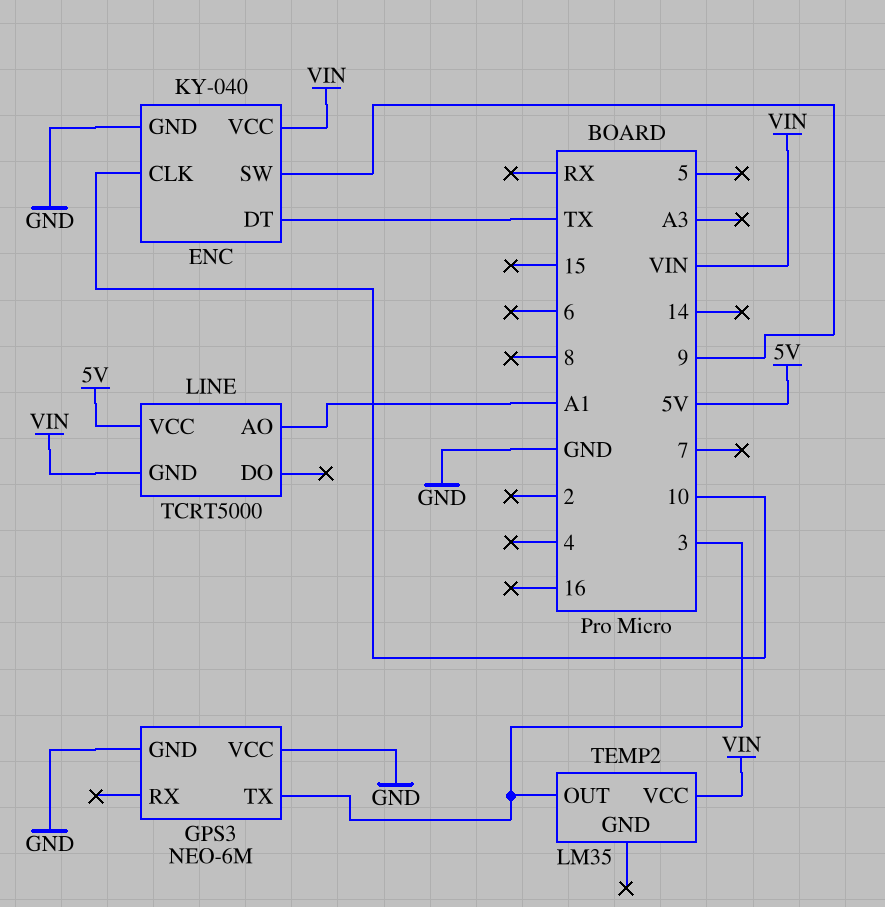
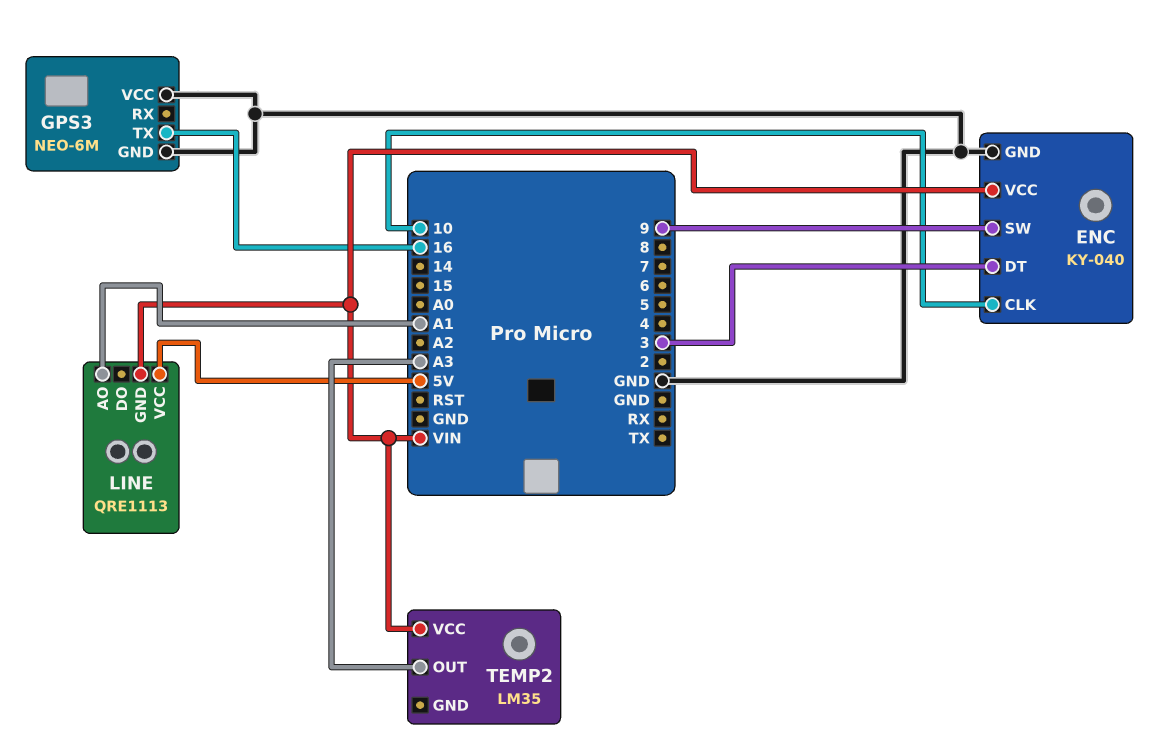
ENC pin DT: TX -> 3
GPS3 pin TX: 3 -> 16
LINE: TCRT5000 -> QRE1113
TEMP2 pin OUT: 3 -> A3

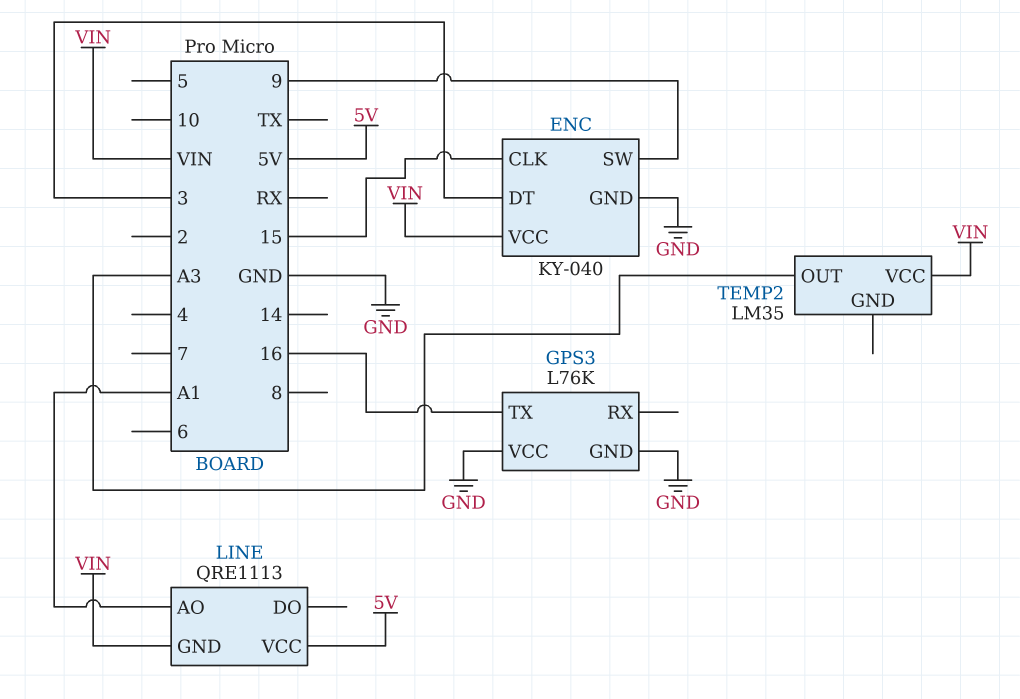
ENC pin CLK: 10 -> 15
GPS3: NEO-6M -> L76K

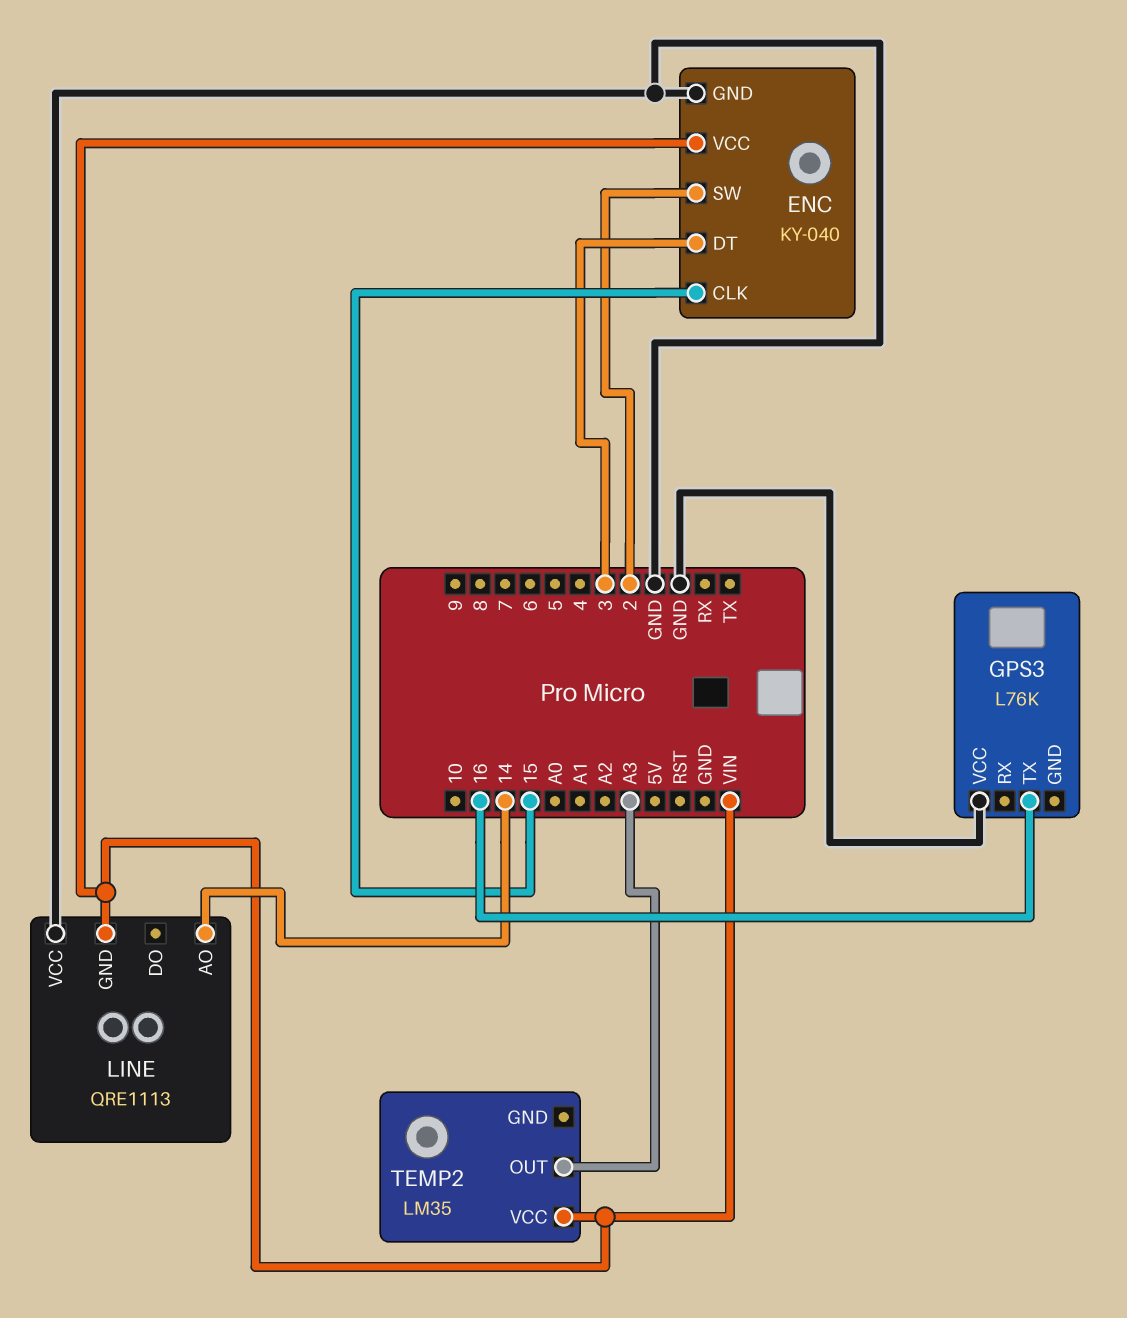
ENC pin SW: 9 -> 2
GPS3 pin GND: GND -> none
LINE pin AO: A1 -> 14
LINE pin VCC: 5V -> GND

